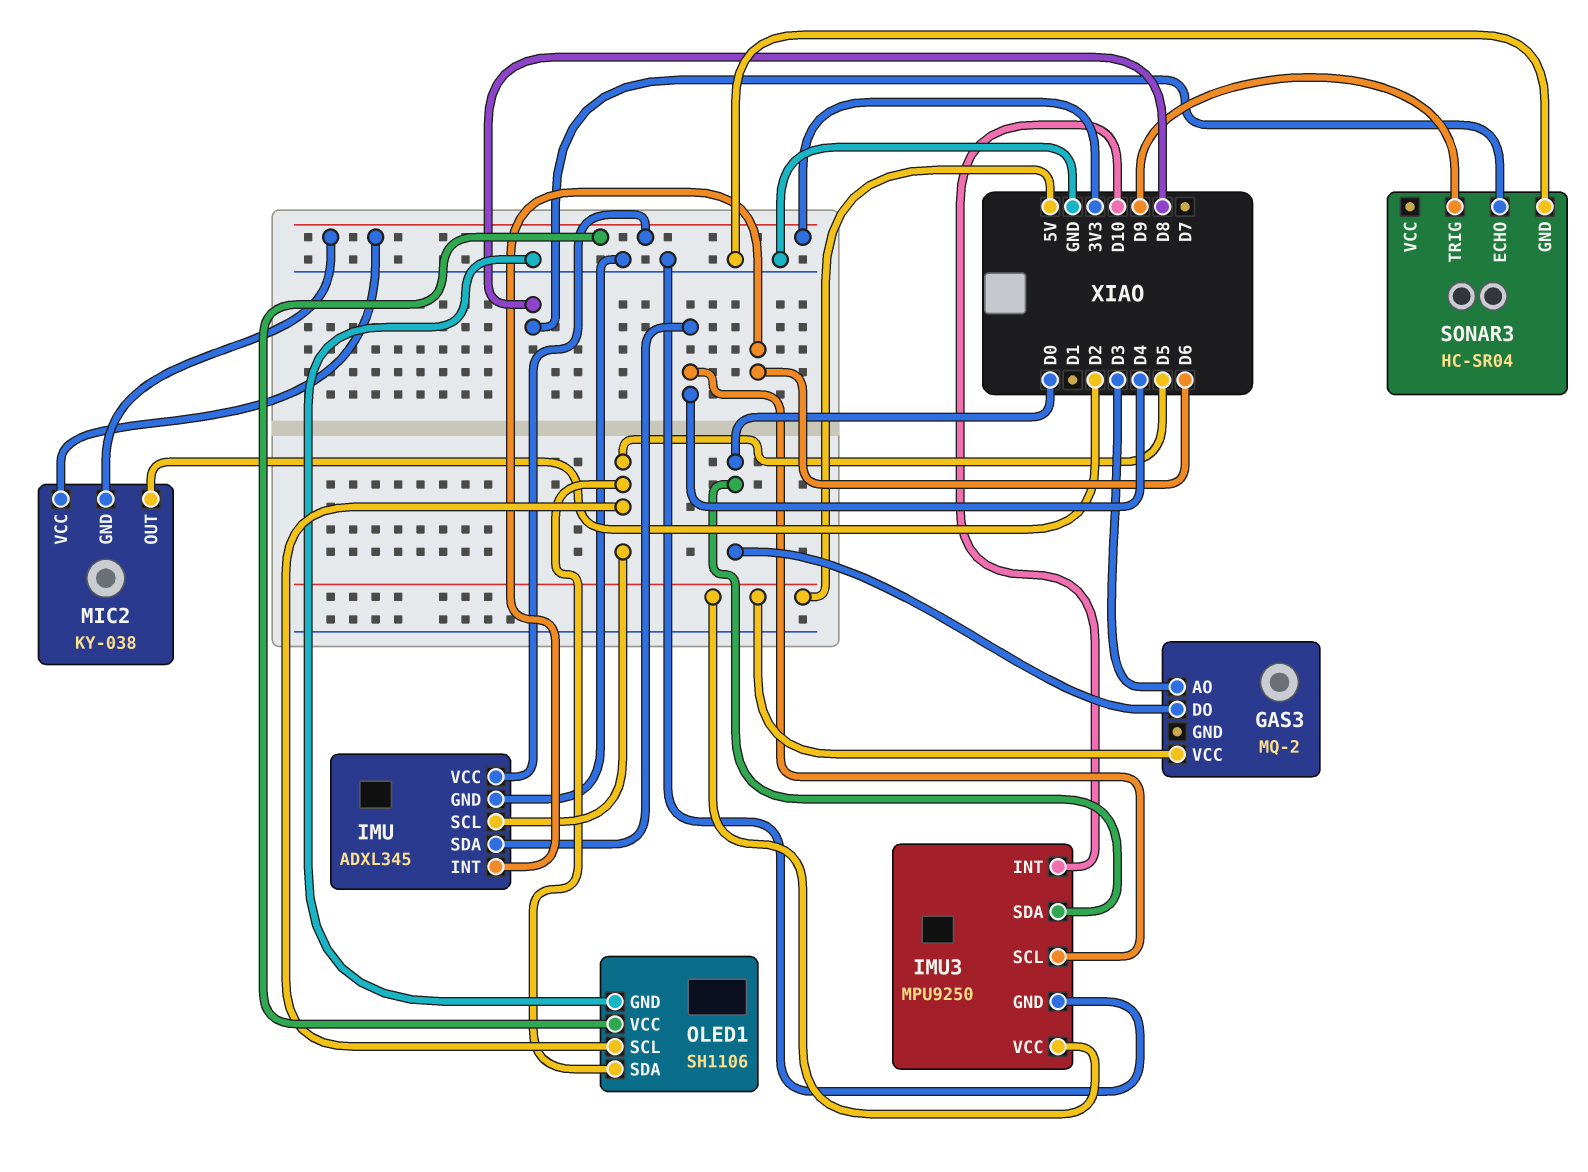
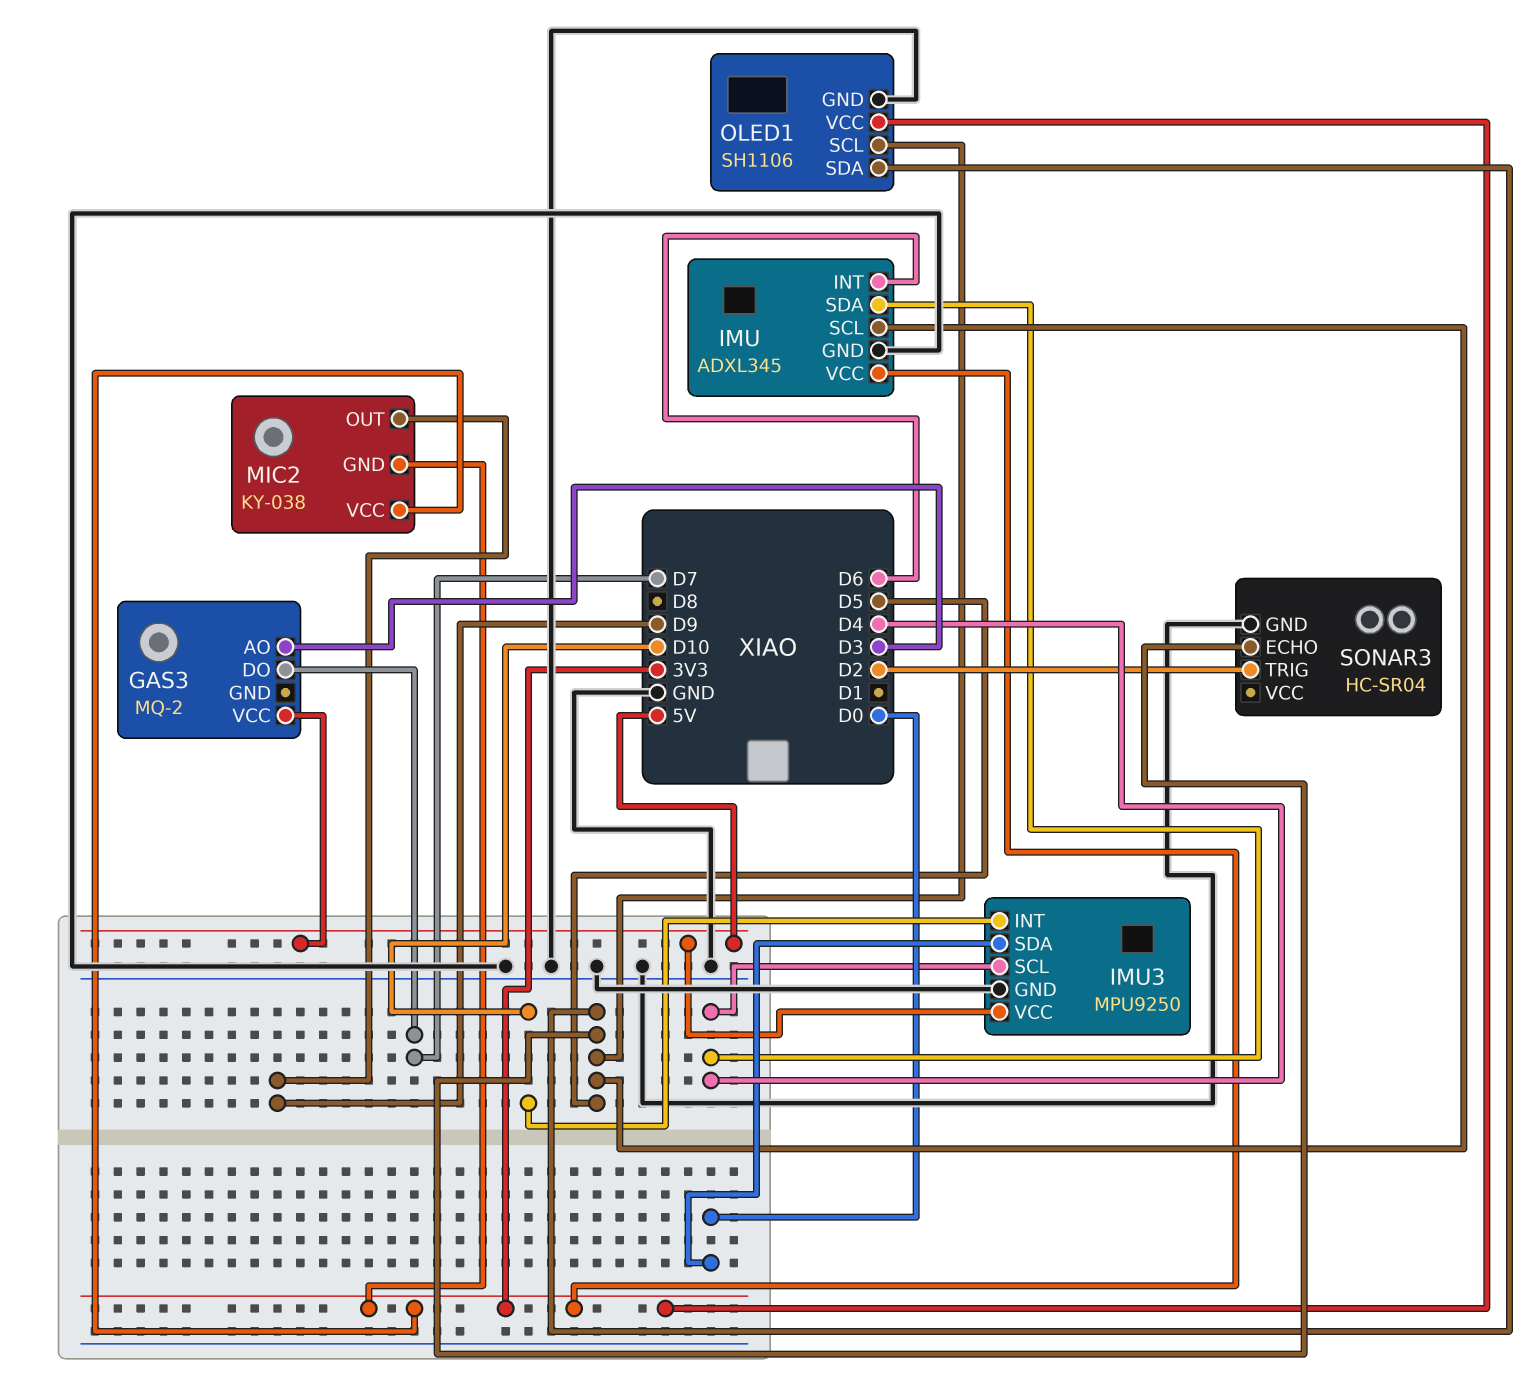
GAS3 pin DO: D0 -> D7
MIC2 pin OUT: D2 -> D9
SONAR3 pin ECHO: D8 -> D5
SONAR3 pin TRIG: D9 -> D2

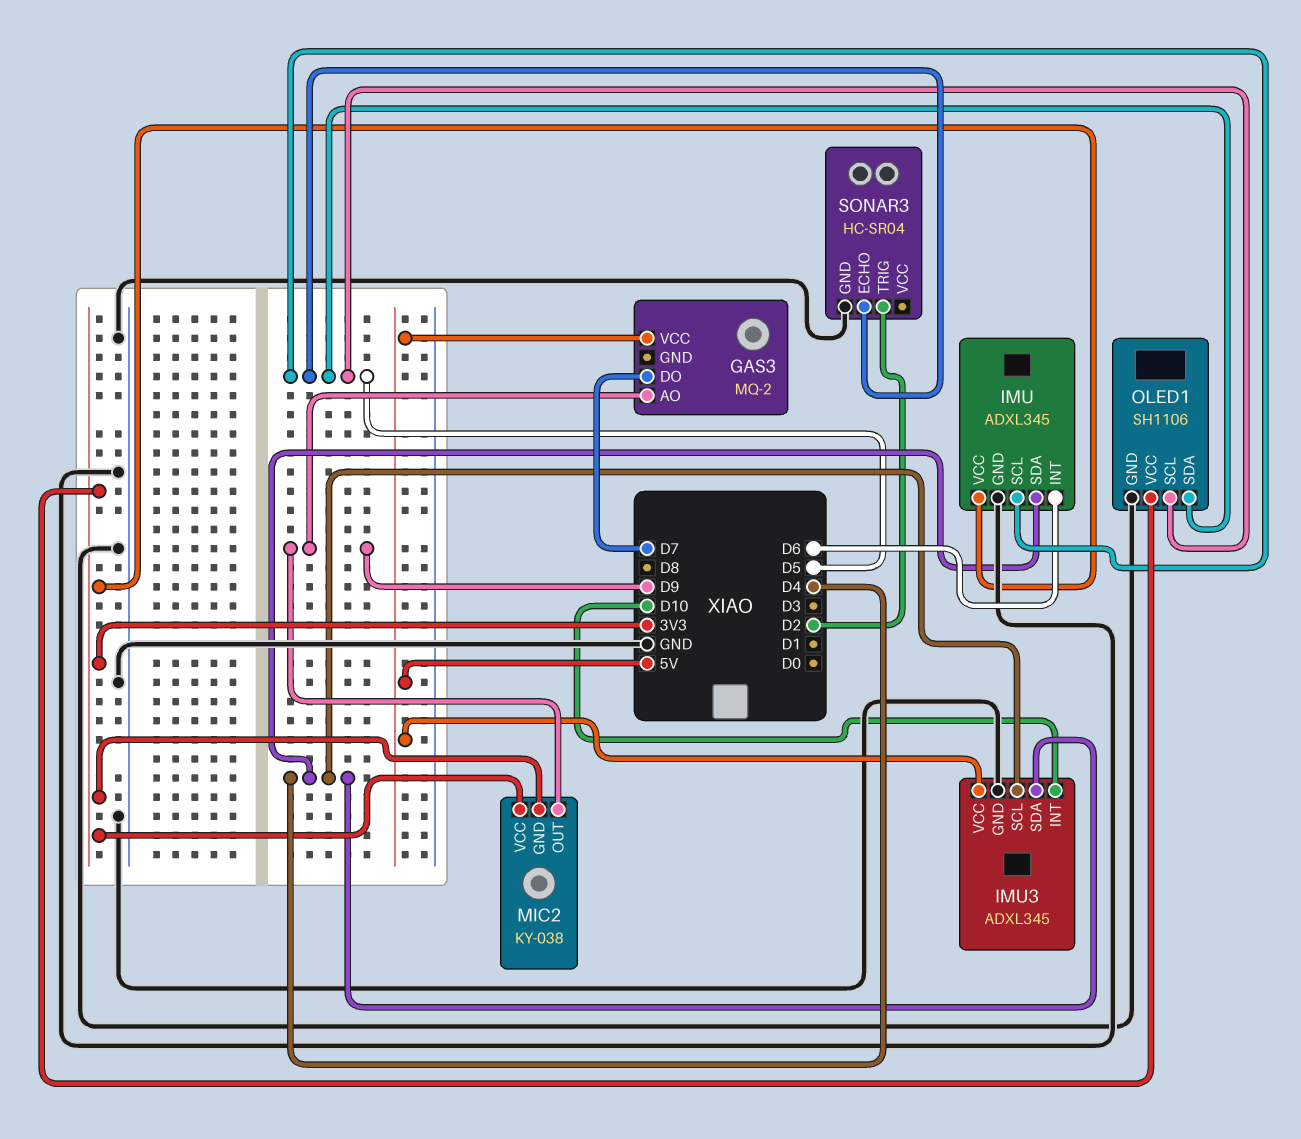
GAS3 pin AO: D3 -> D9
IMU3: MPU9250 -> ADXL345
IMU3 pin SDA: D0 -> D4

